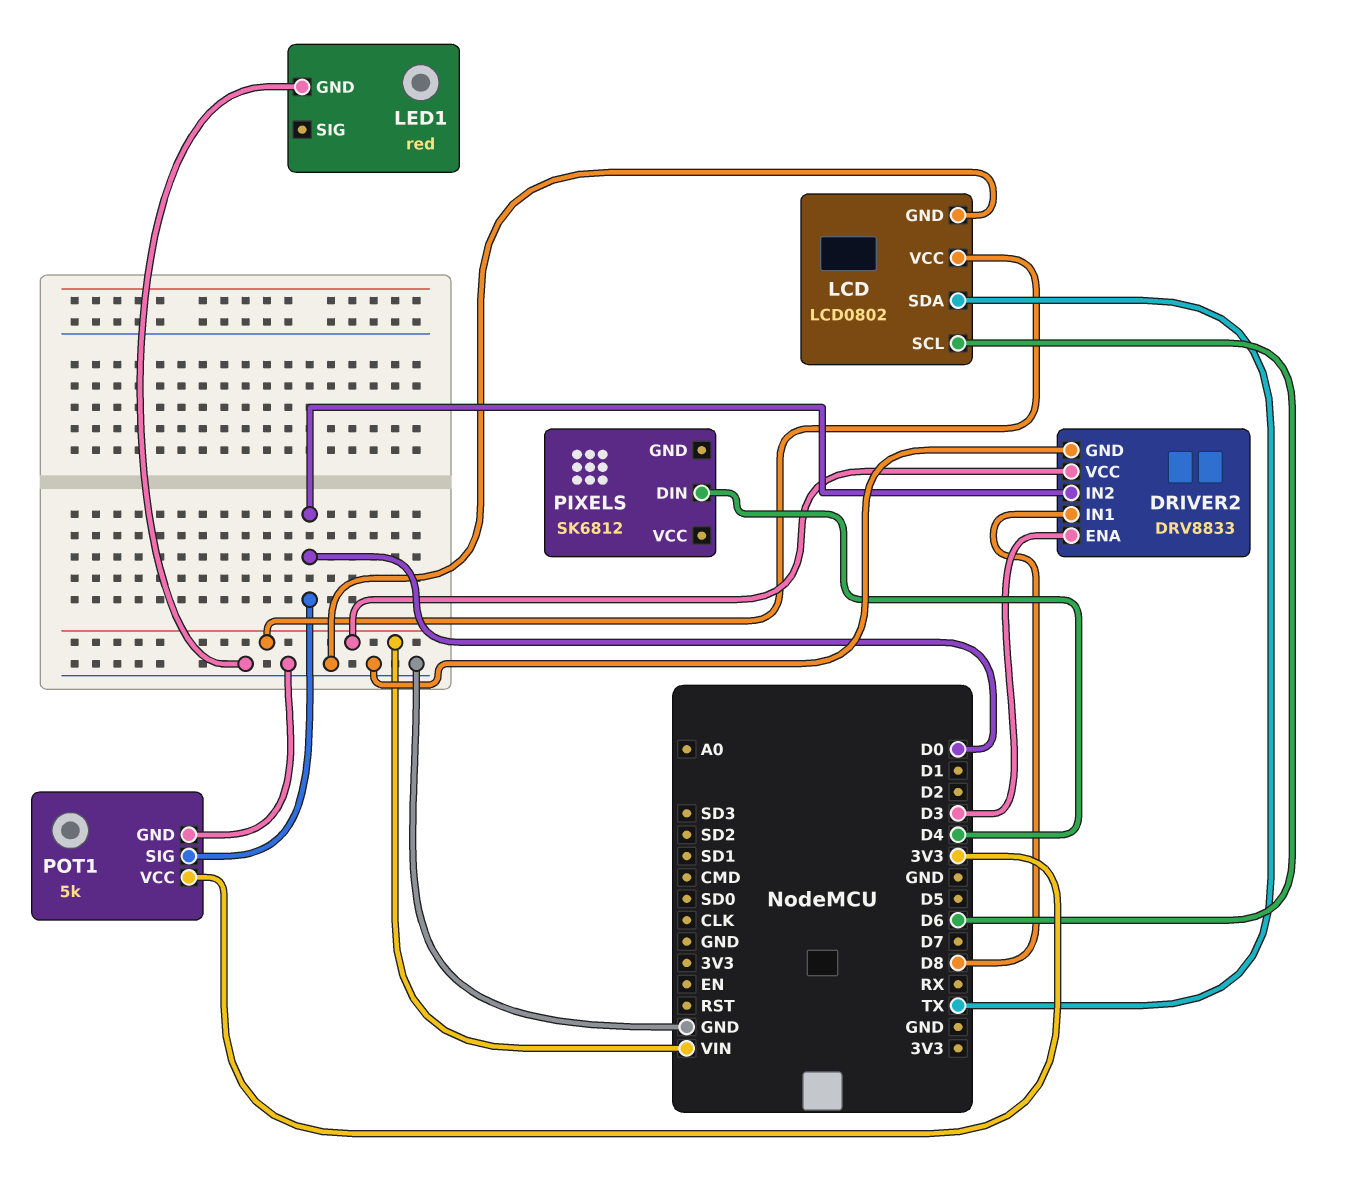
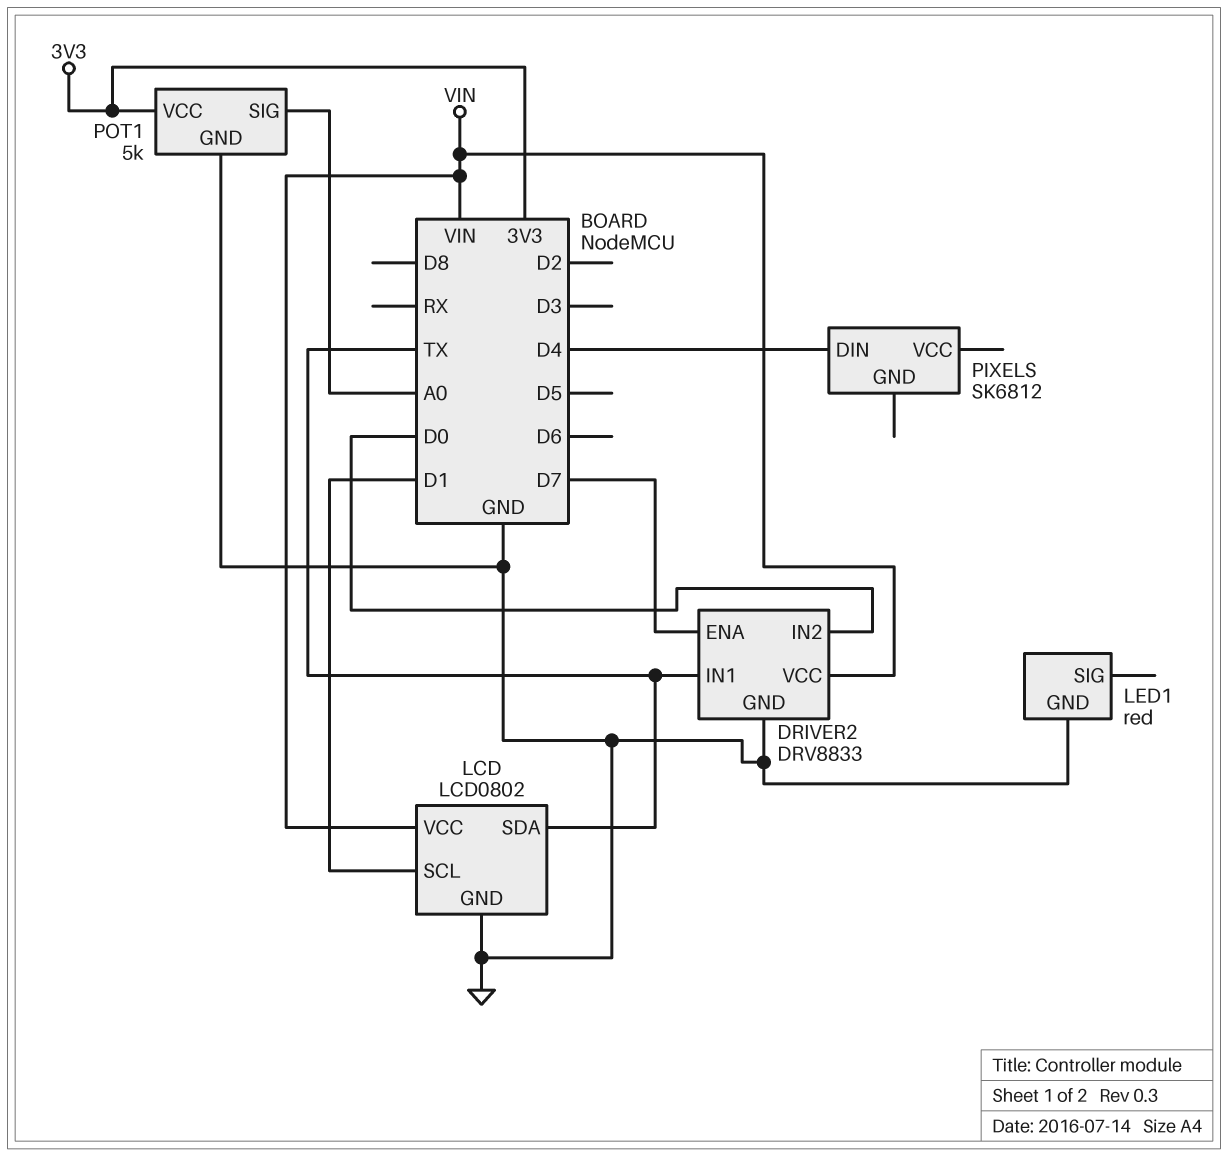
DRIVER2 pin ENA: D3 -> D7
DRIVER2 pin IN1: D8 -> TX
LCD pin SCL: D6 -> D1
POT1 pin SIG: D0 -> A0

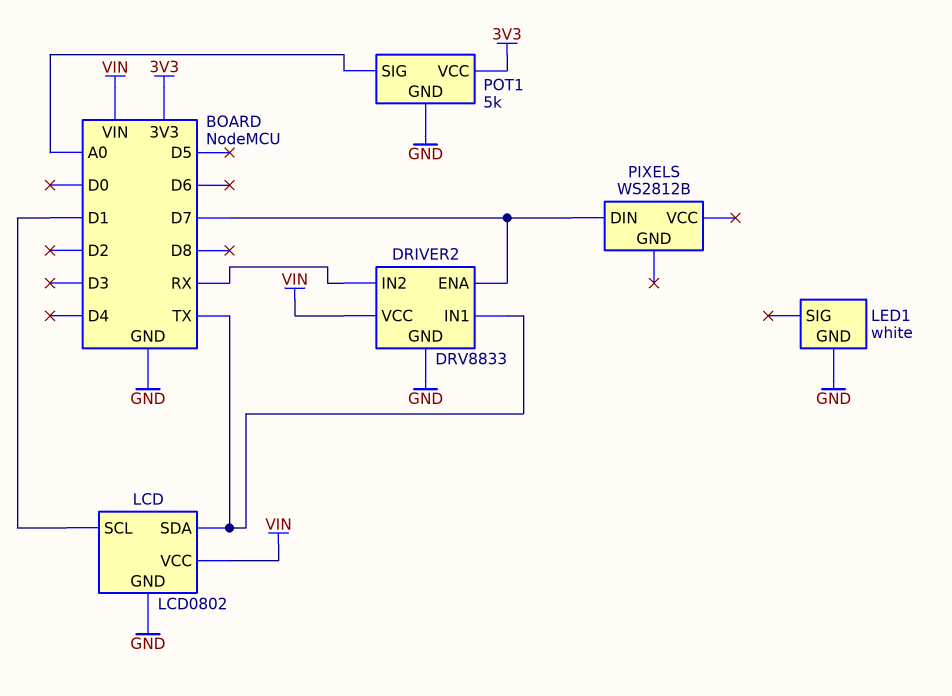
DRIVER2 pin IN2: D0 -> RX
LED1: red -> white
PIXELS: SK6812 -> WS2812B
PIXELS pin DIN: D4 -> D7

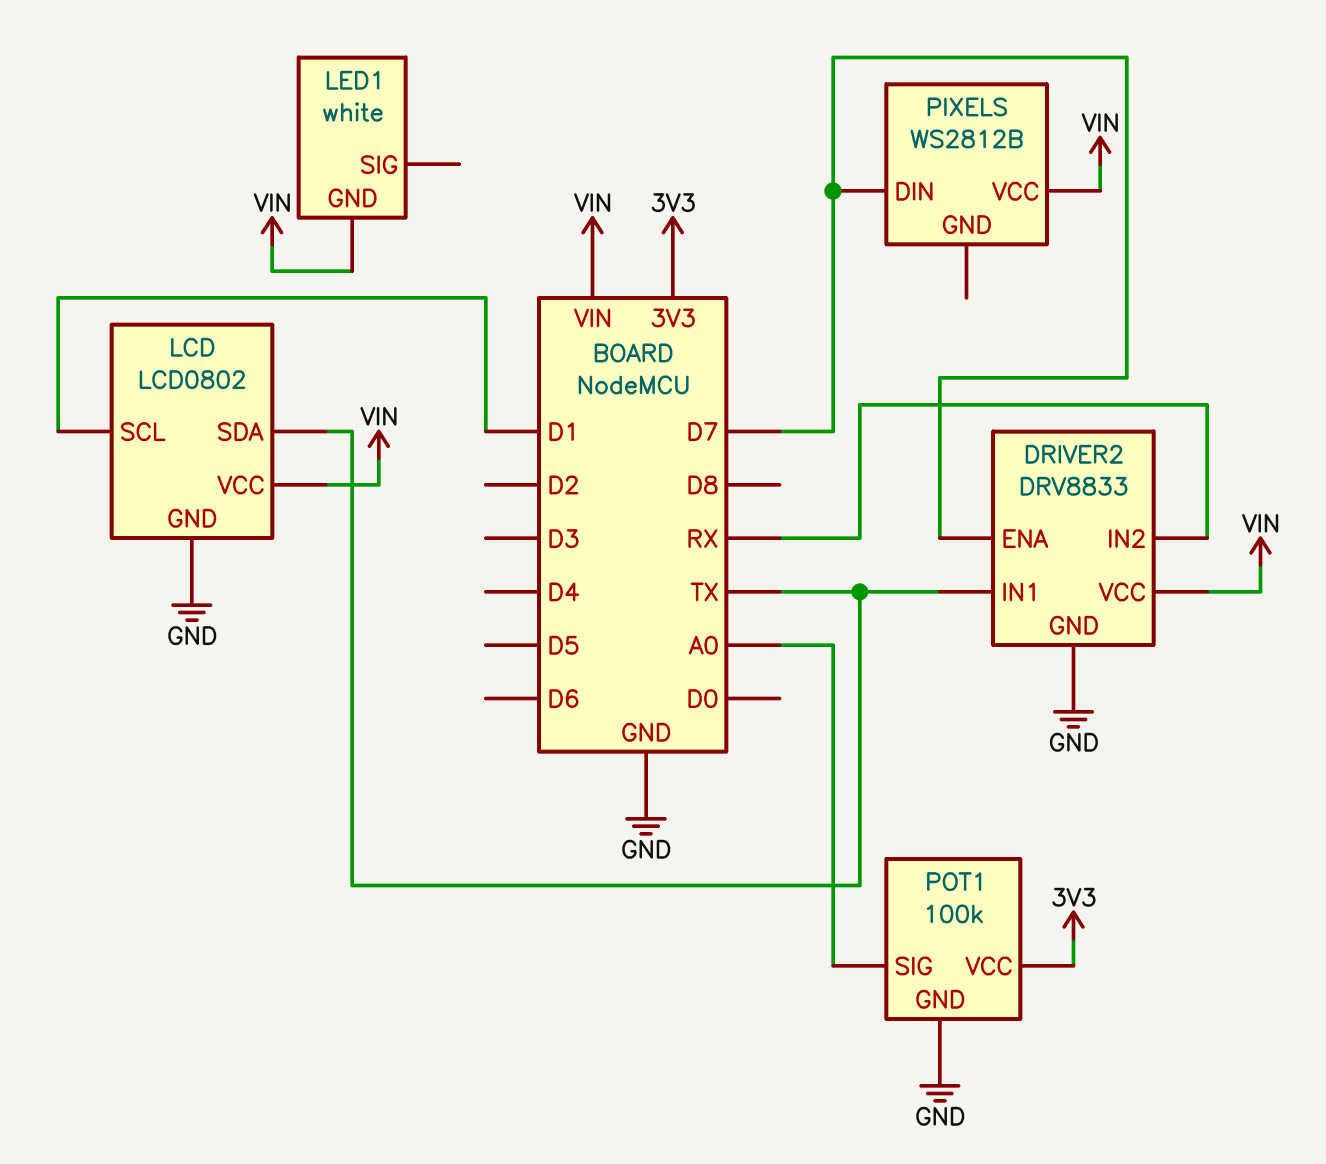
LED1 pin GND: GND -> VIN
PIXELS pin VCC: none -> VIN
POT1: 5k -> 100k

